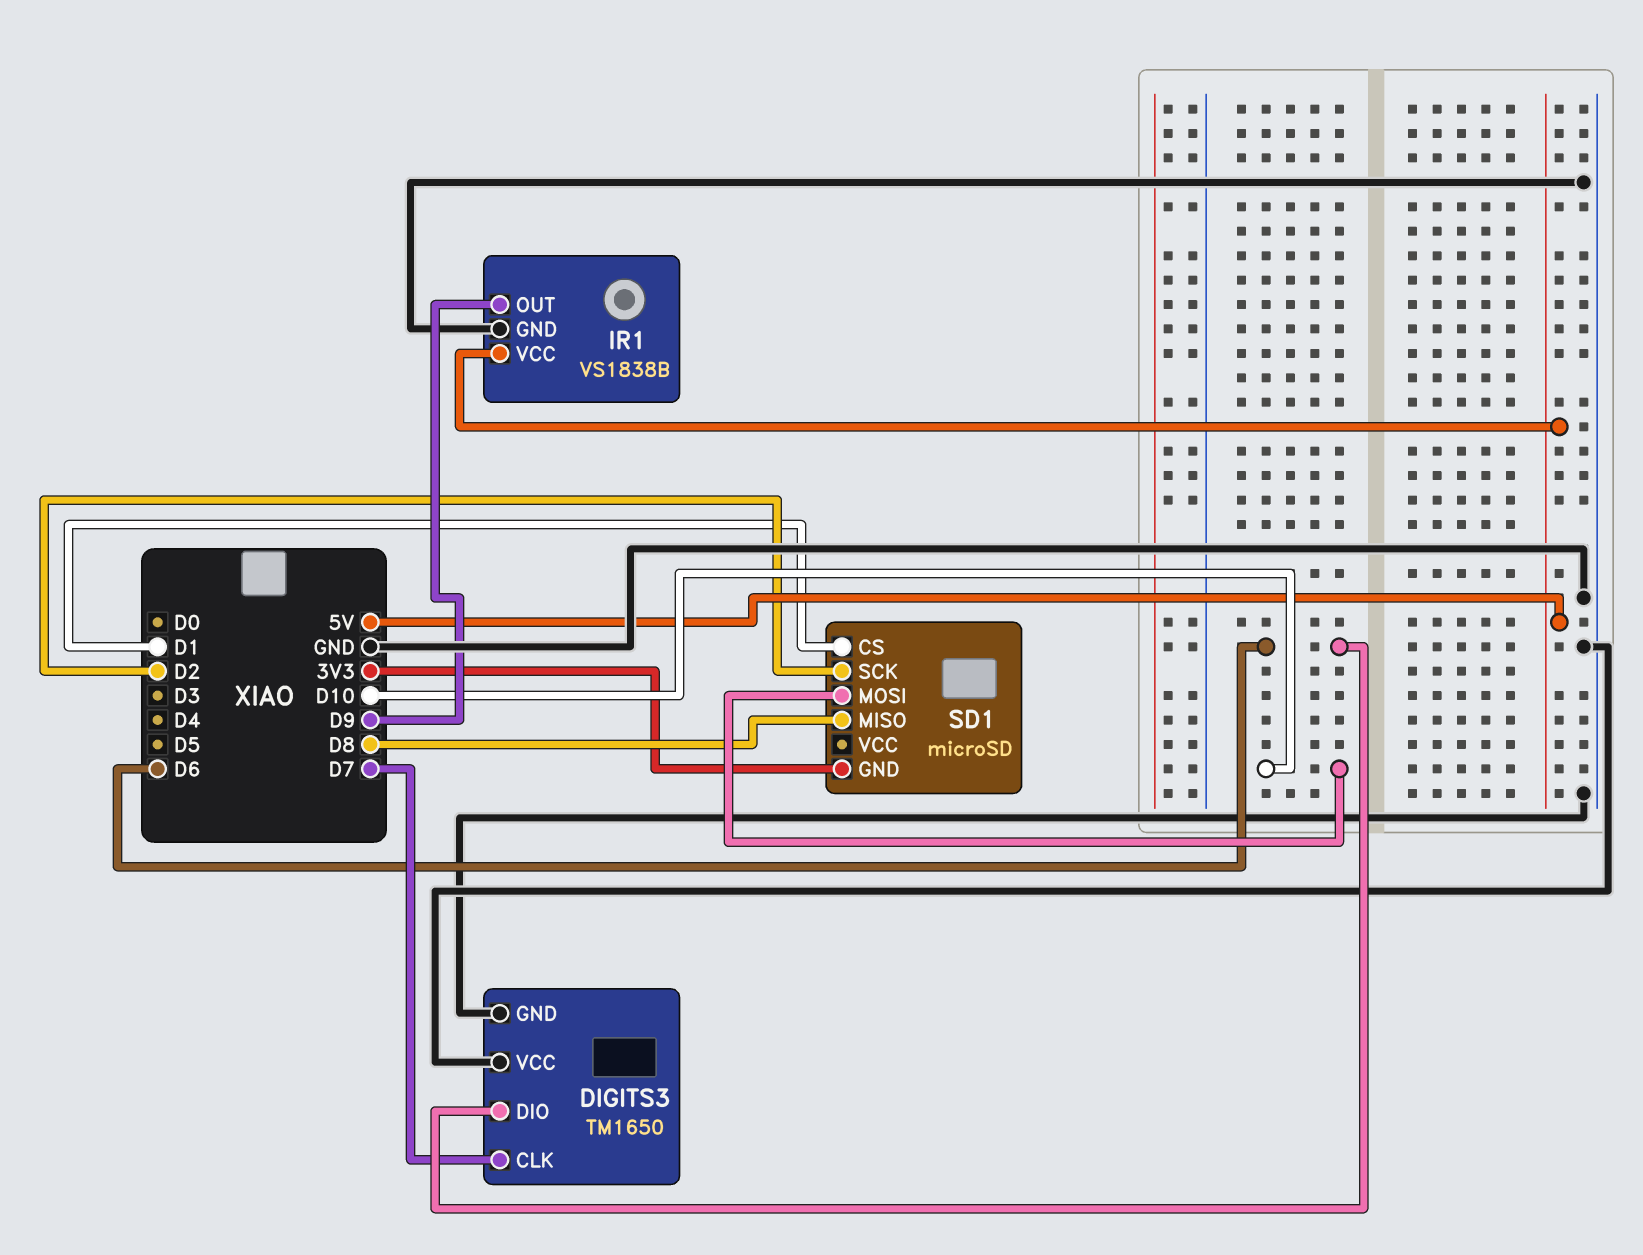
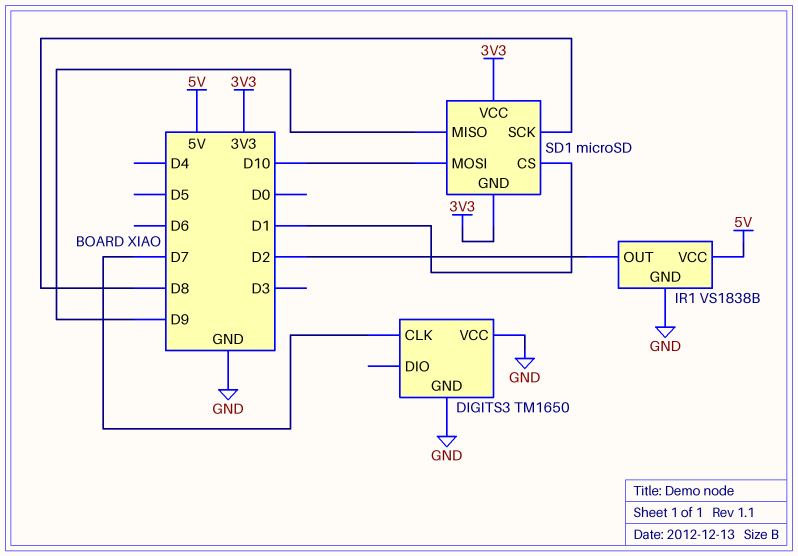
DIGITS3 pin DIO: D6 -> none
IR1 pin OUT: D9 -> D2
SD1 pin MISO: D8 -> D9
SD1 pin SCK: D2 -> D8
SD1 pin VCC: none -> 3V3

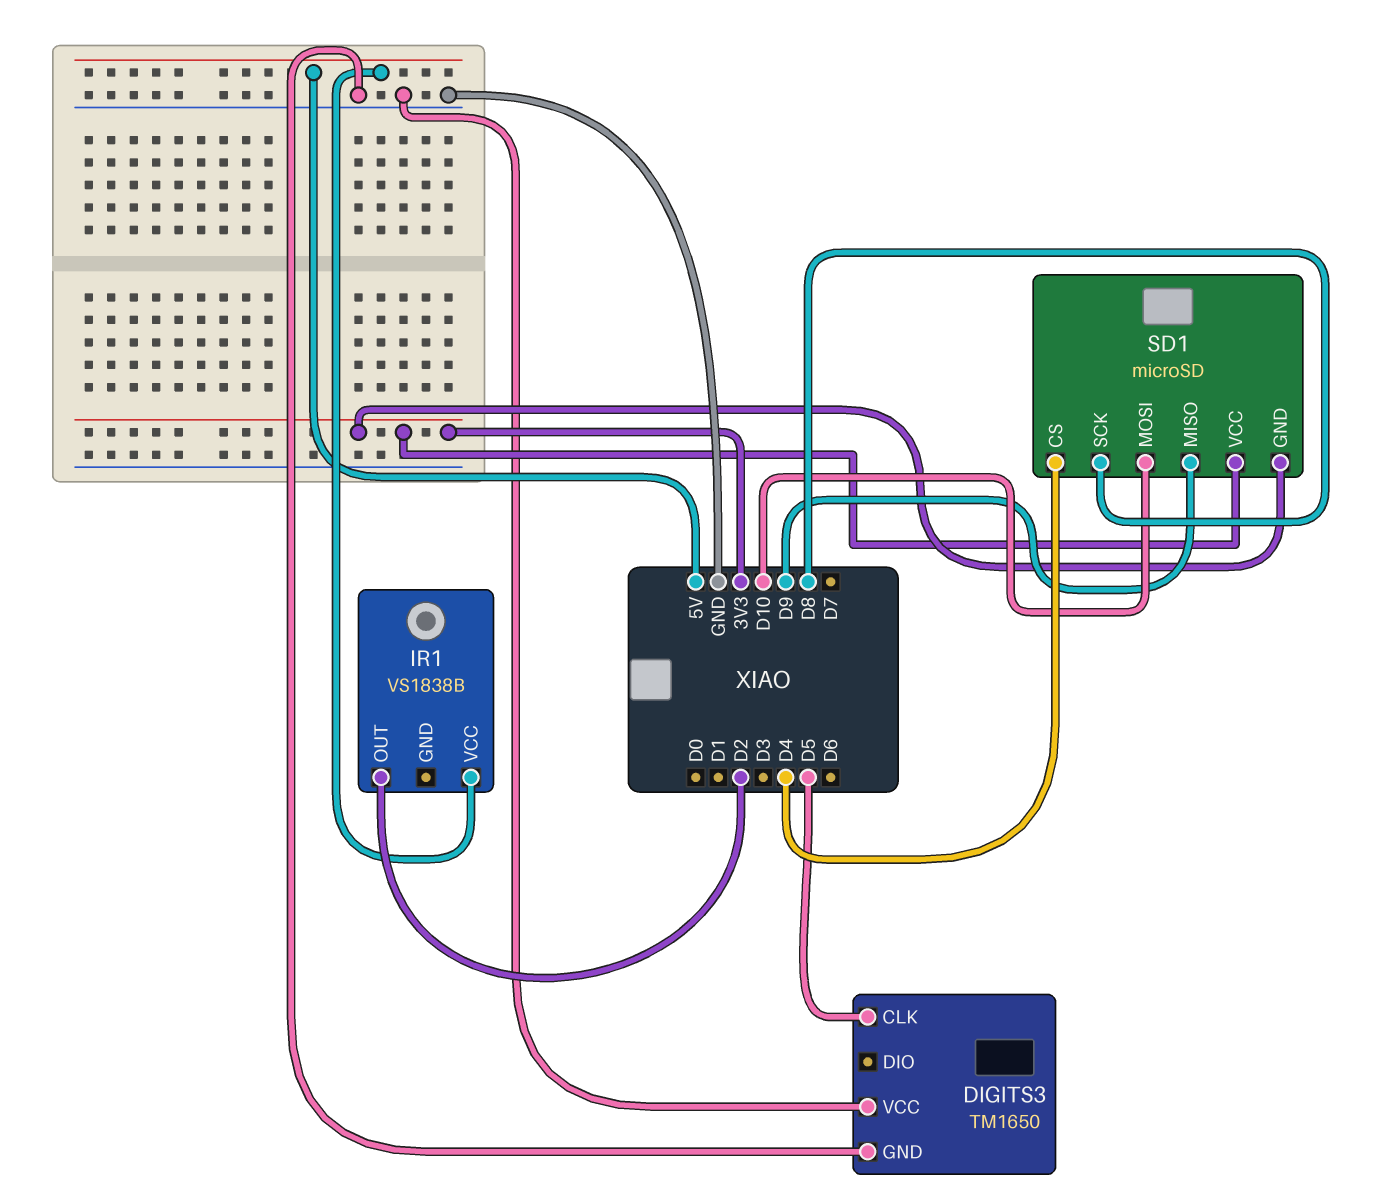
DIGITS3 pin CLK: D7 -> D5
IR1 pin GND: GND -> none
SD1 pin CS: D1 -> D4

